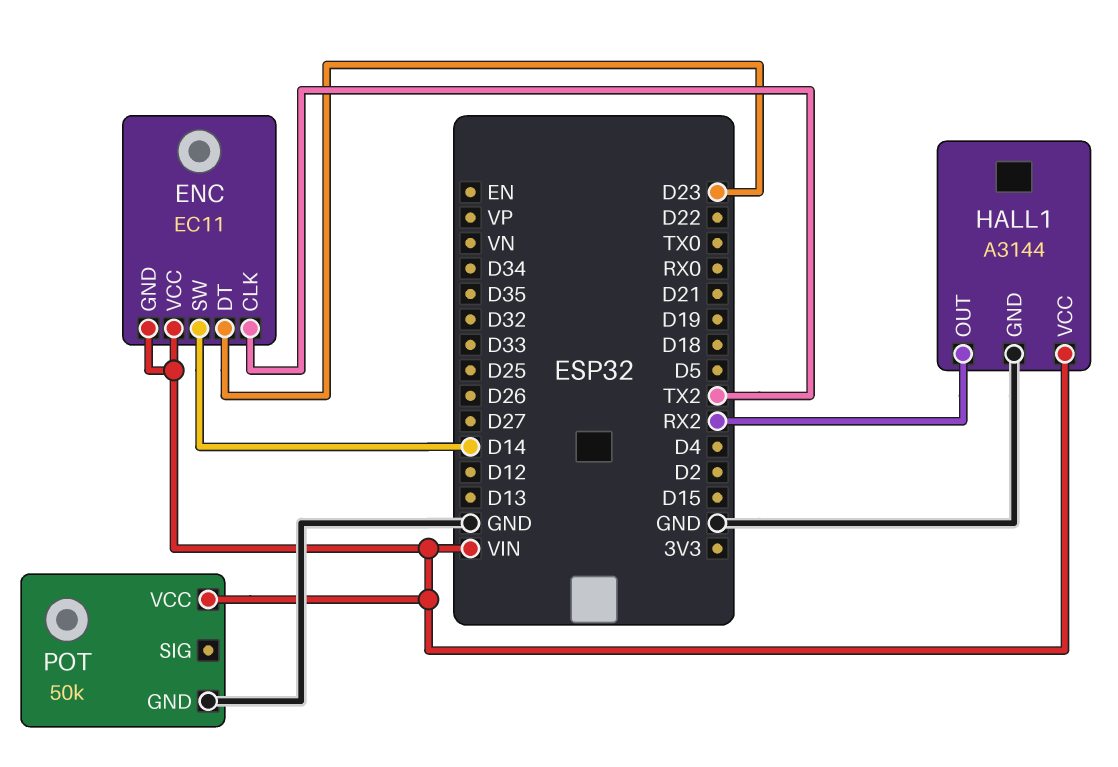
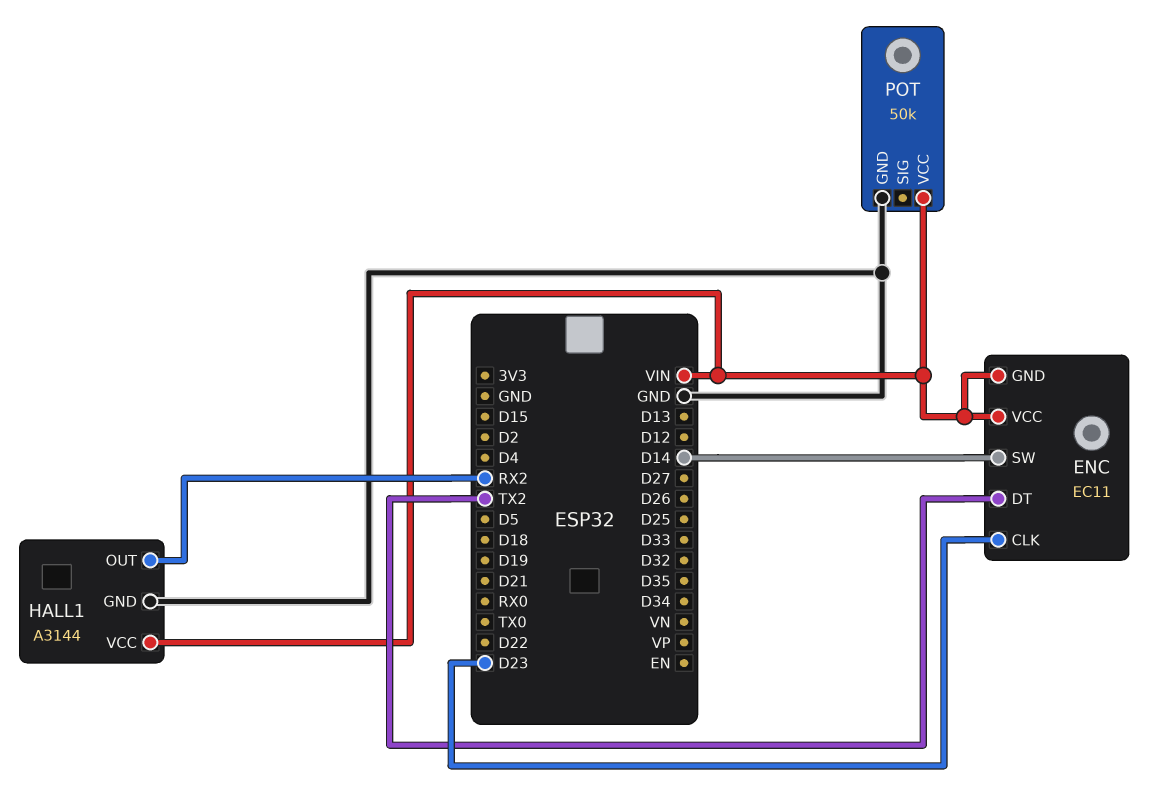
ENC pin CLK: TX2 -> D23
ENC pin DT: D23 -> TX2

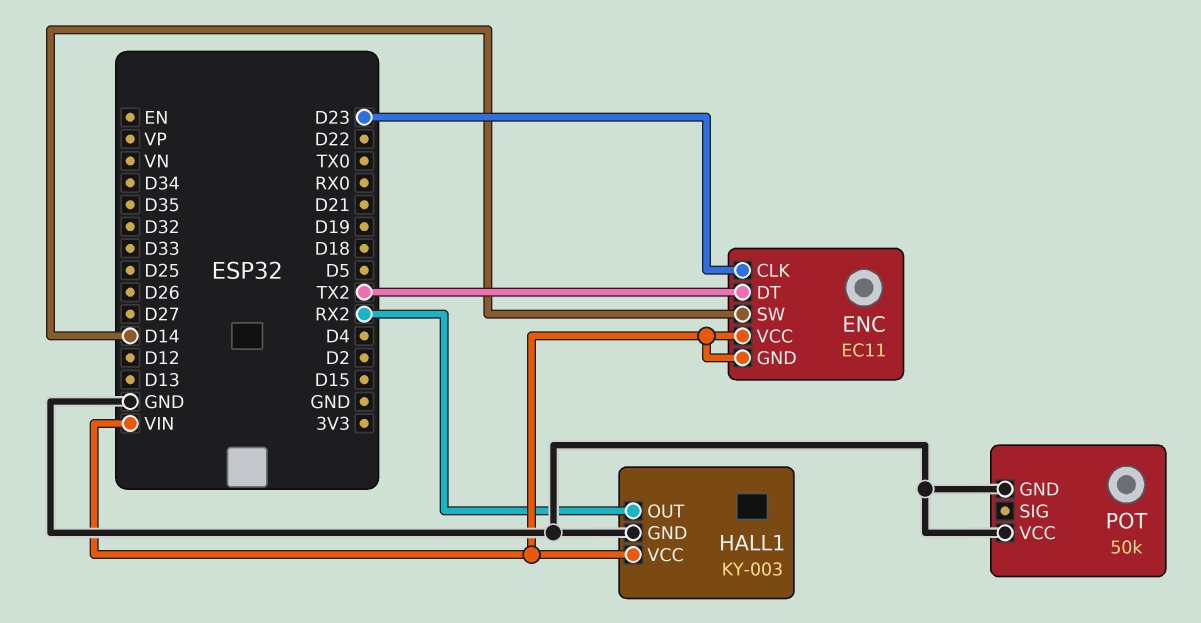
HALL1: A3144 -> KY-003
POT pin VCC: VIN -> GND

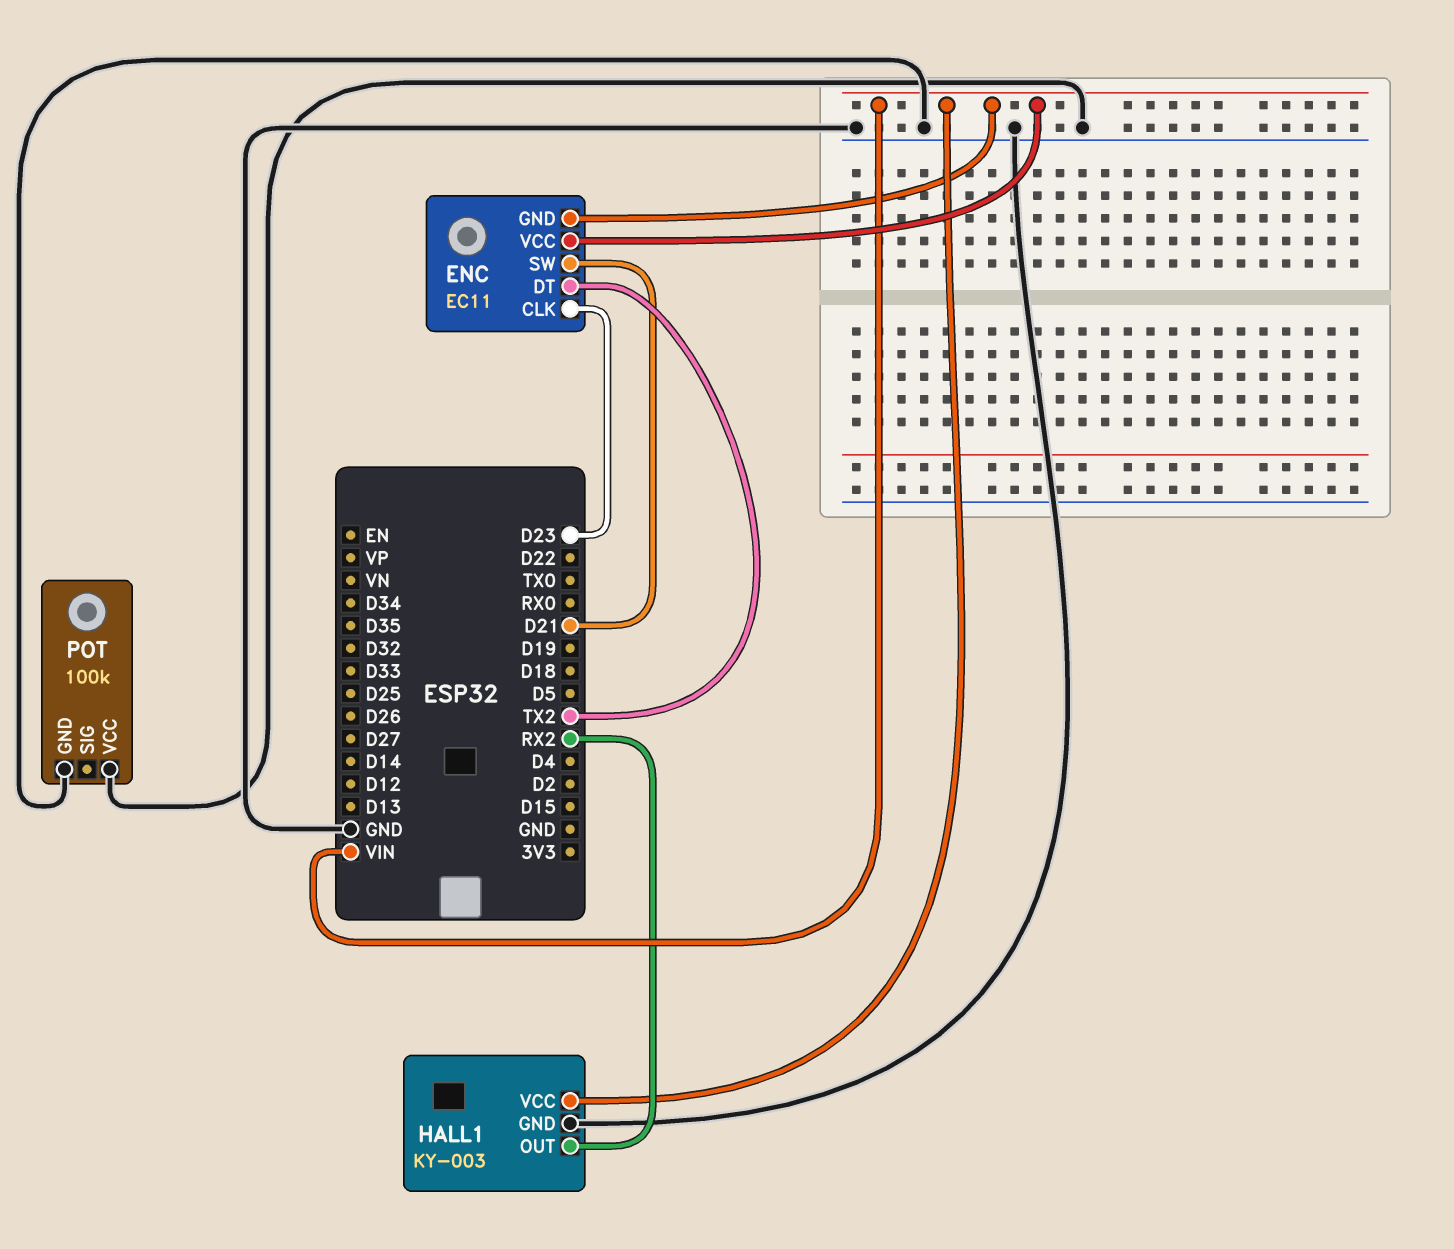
ENC pin SW: D14 -> D21
POT: 50k -> 100k

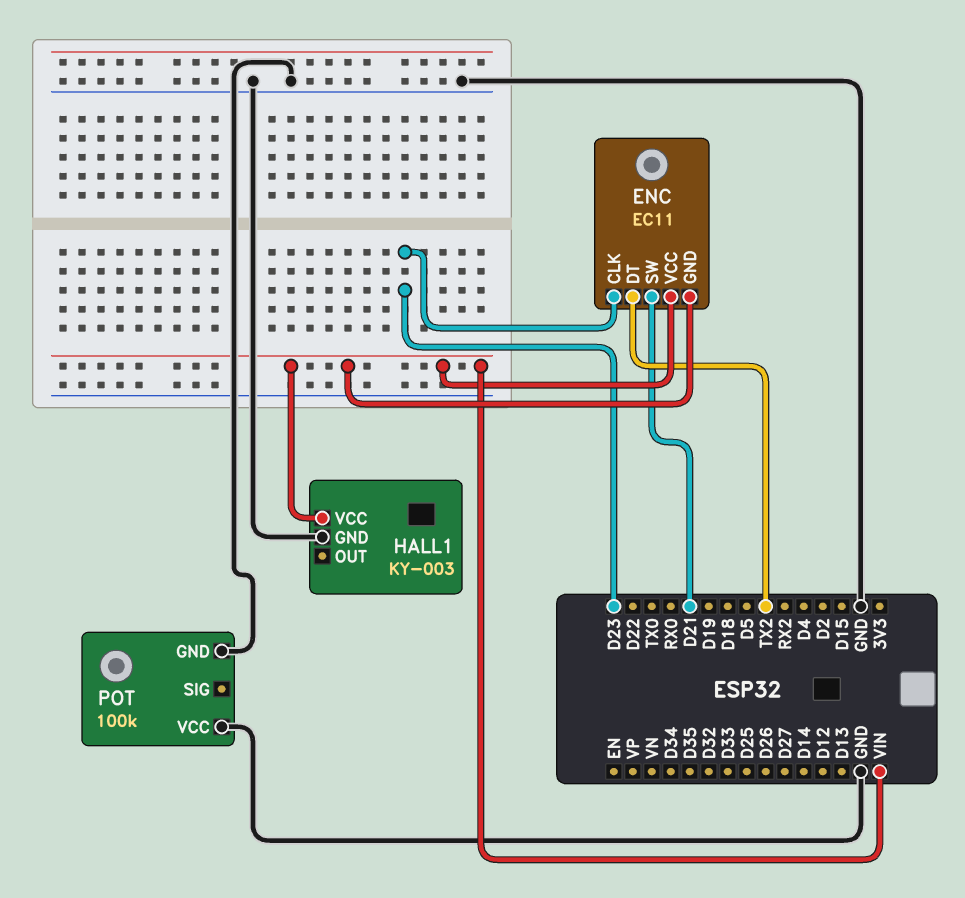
HALL1 pin OUT: RX2 -> none

